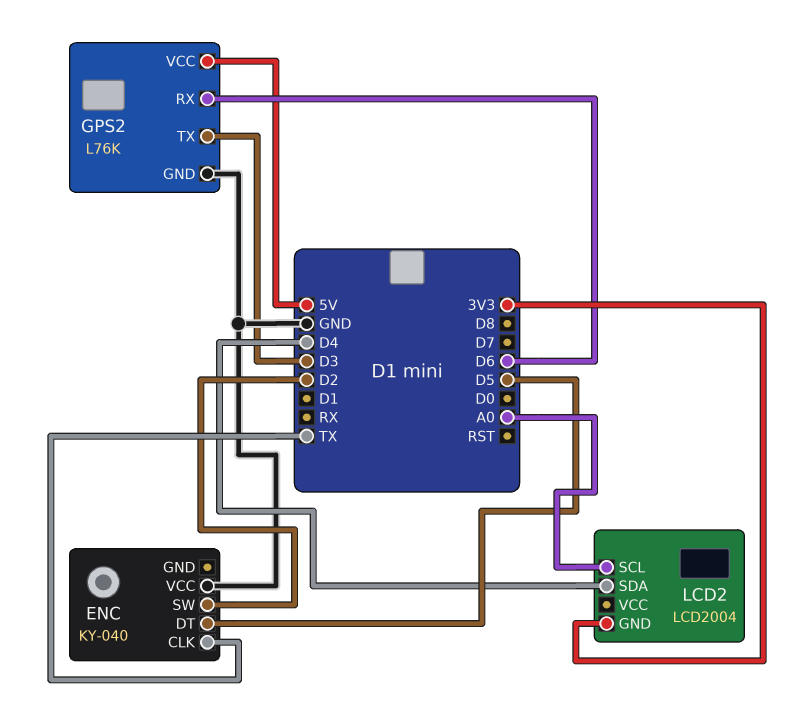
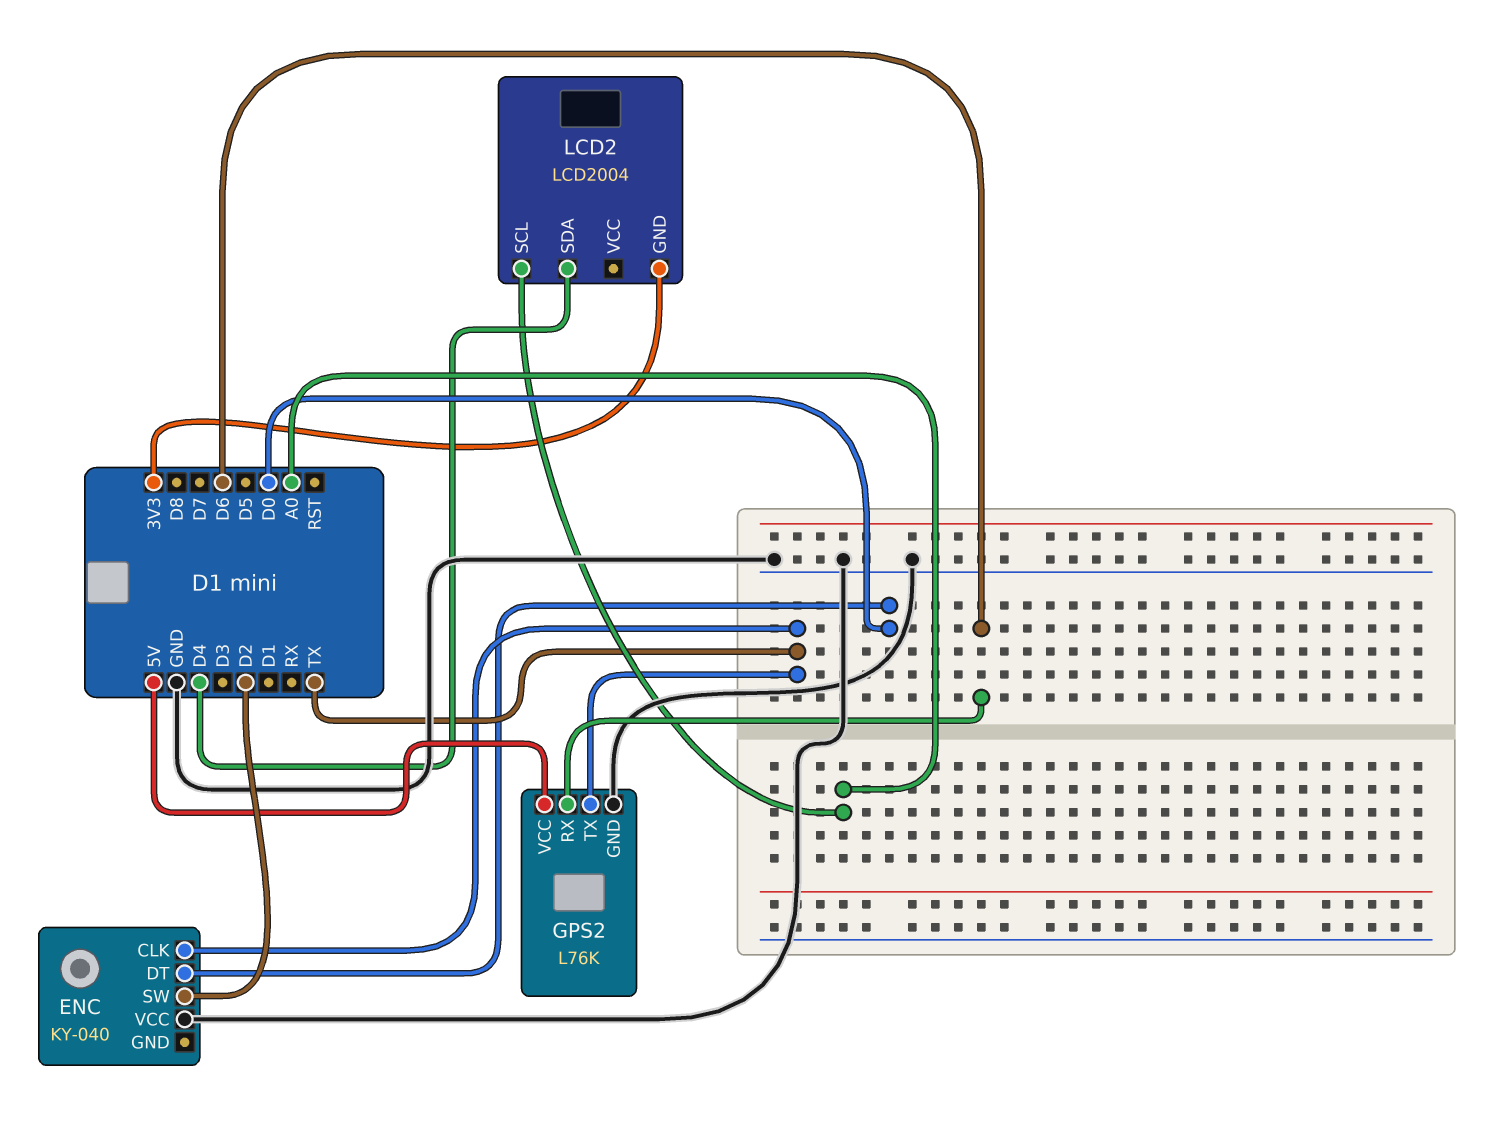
ENC pin DT: D5 -> D0
GPS2 pin TX: D3 -> TX

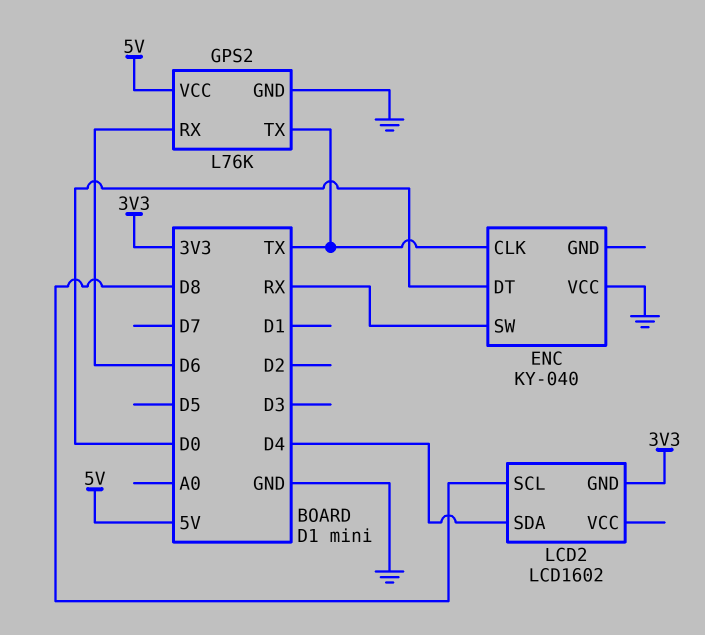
ENC pin SW: D2 -> RX
LCD2: LCD2004 -> LCD1602
LCD2 pin SCL: A0 -> D8

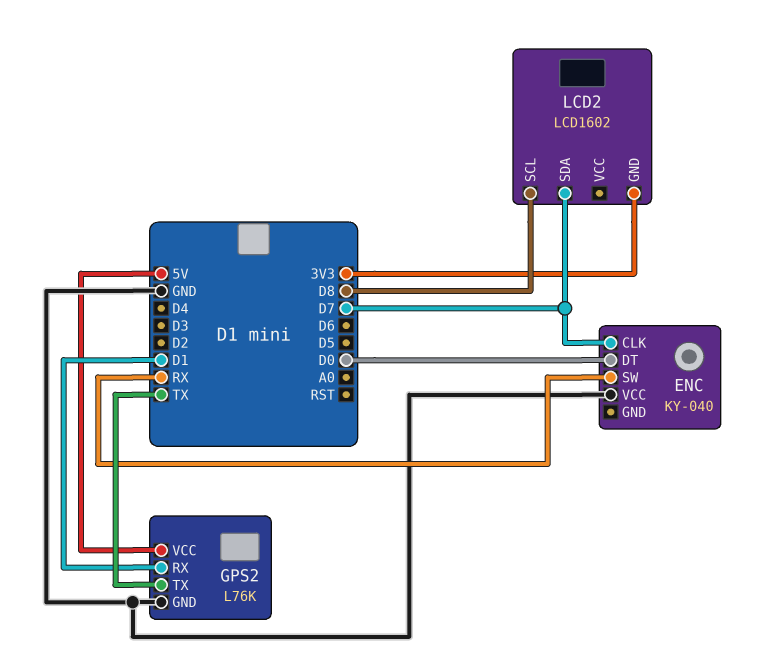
ENC pin CLK: TX -> D7
GPS2 pin RX: D6 -> D1
LCD2 pin SDA: D4 -> D7

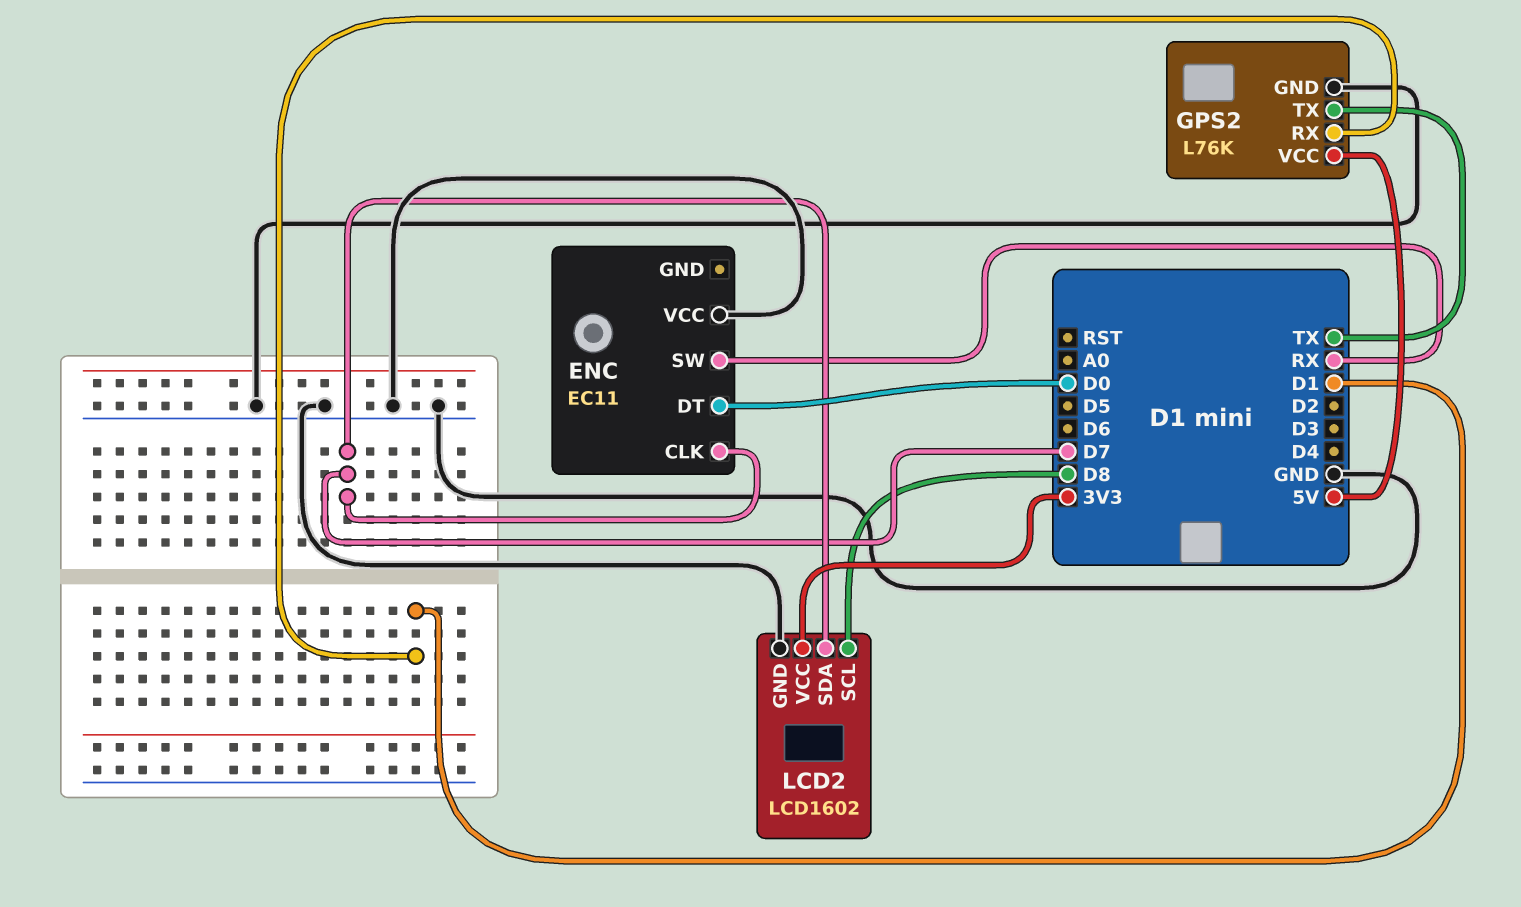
ENC: KY-040 -> EC11
LCD2 pin GND: 3V3 -> GND
LCD2 pin VCC: none -> 3V3

